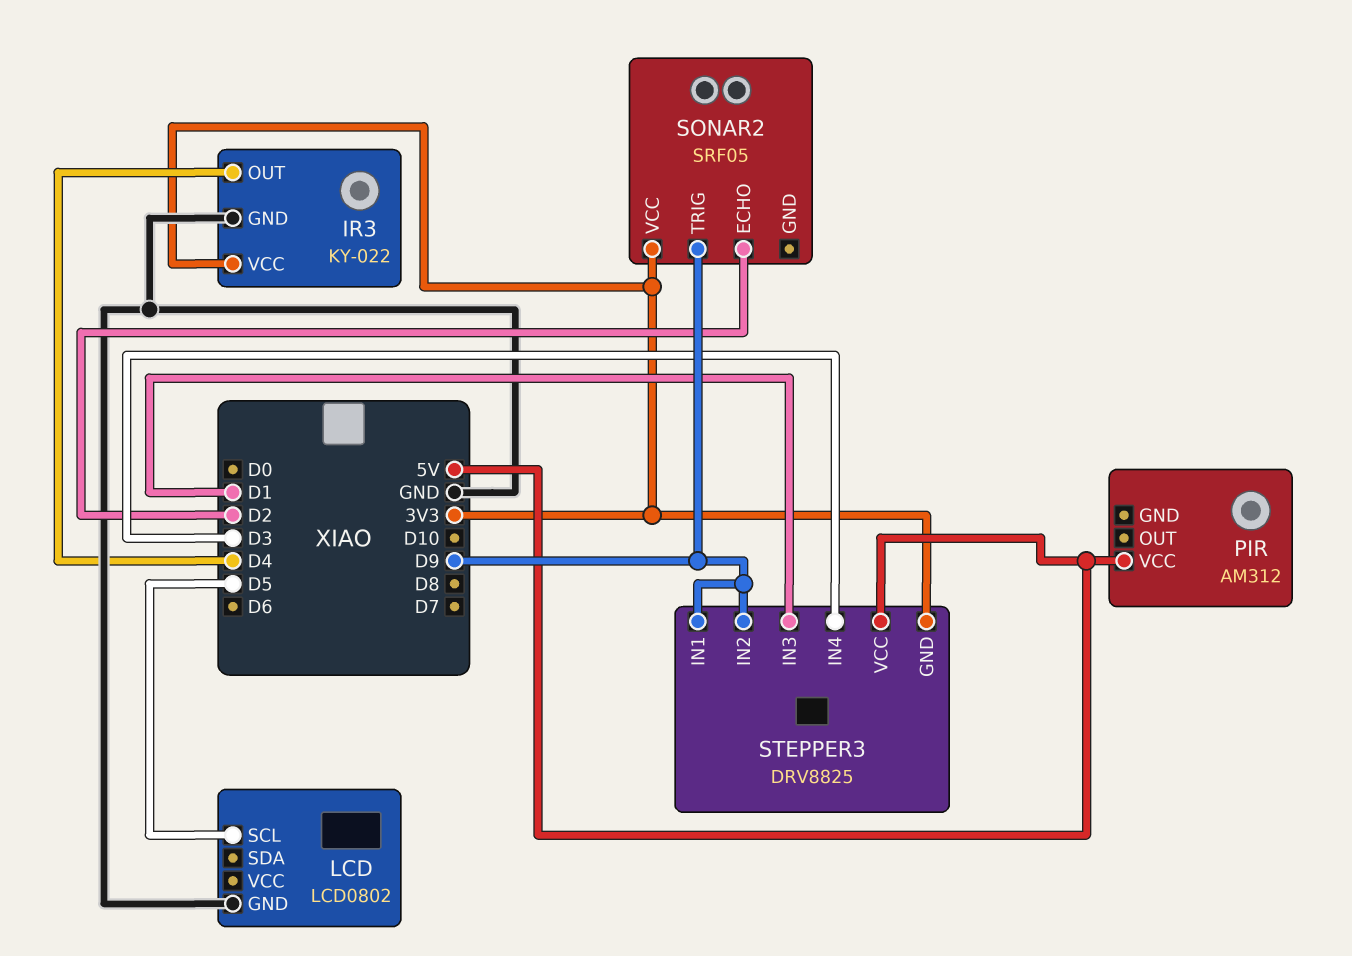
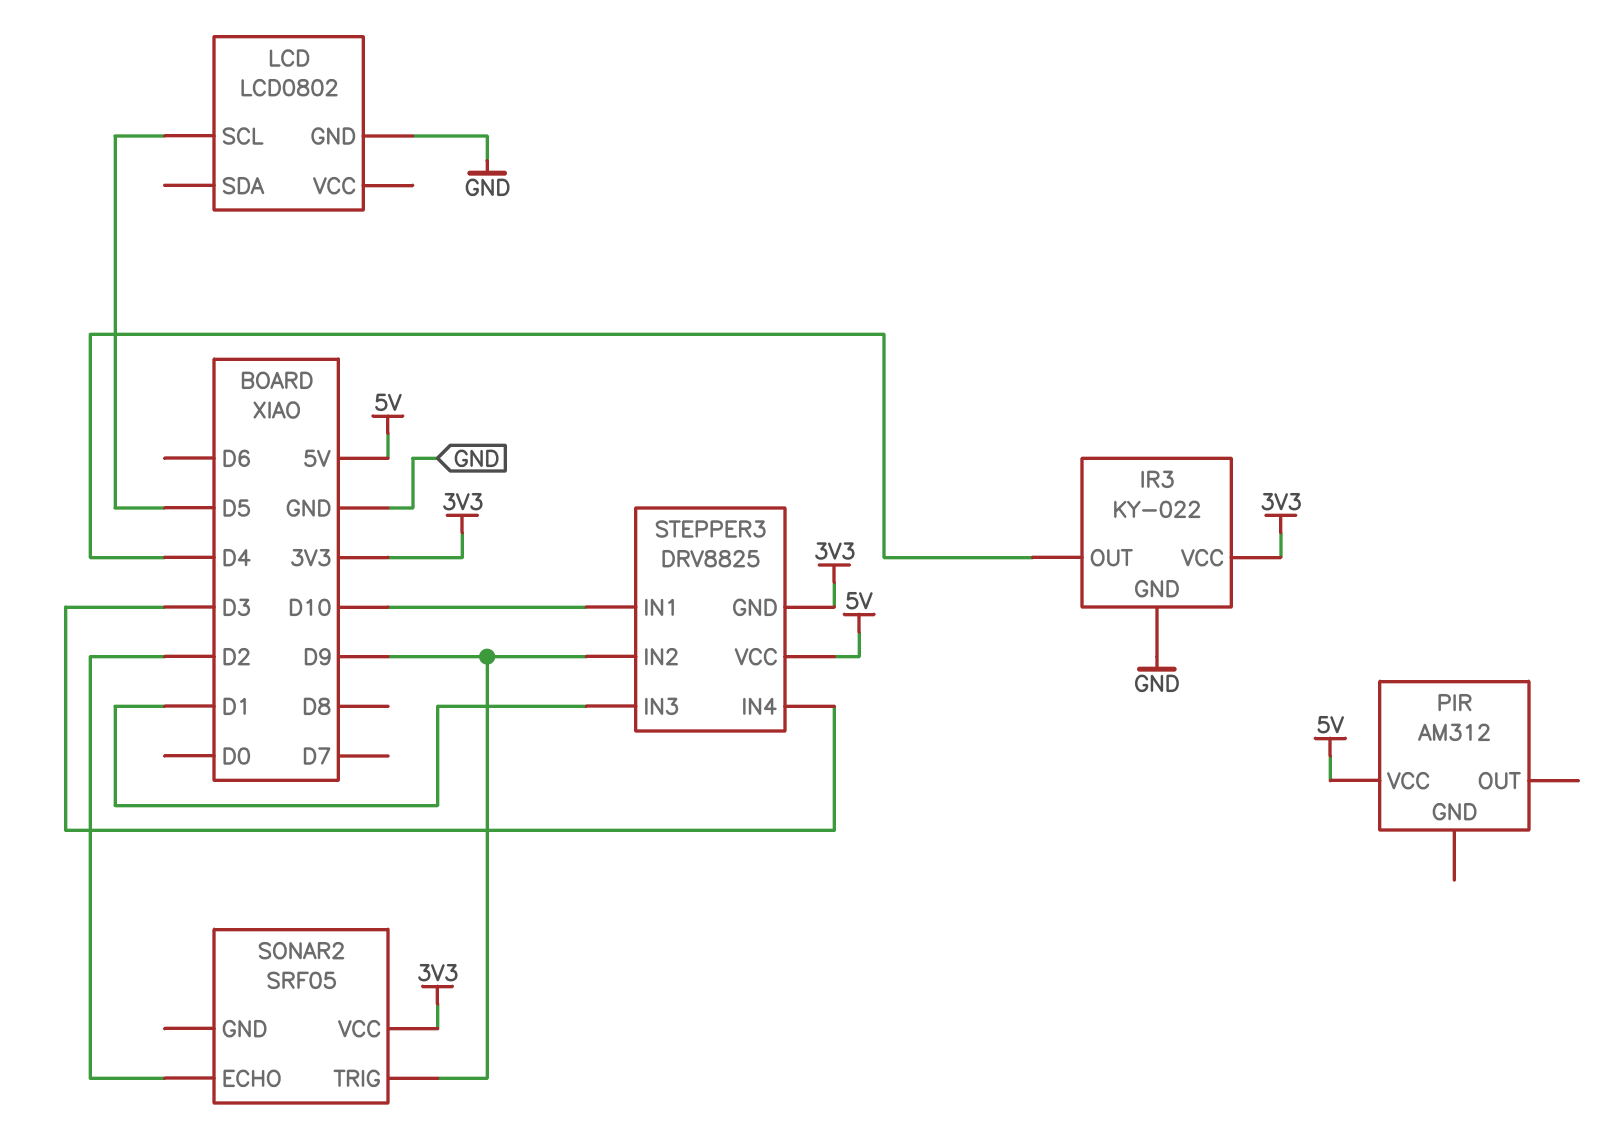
STEPPER3 pin IN1: D9 -> D10

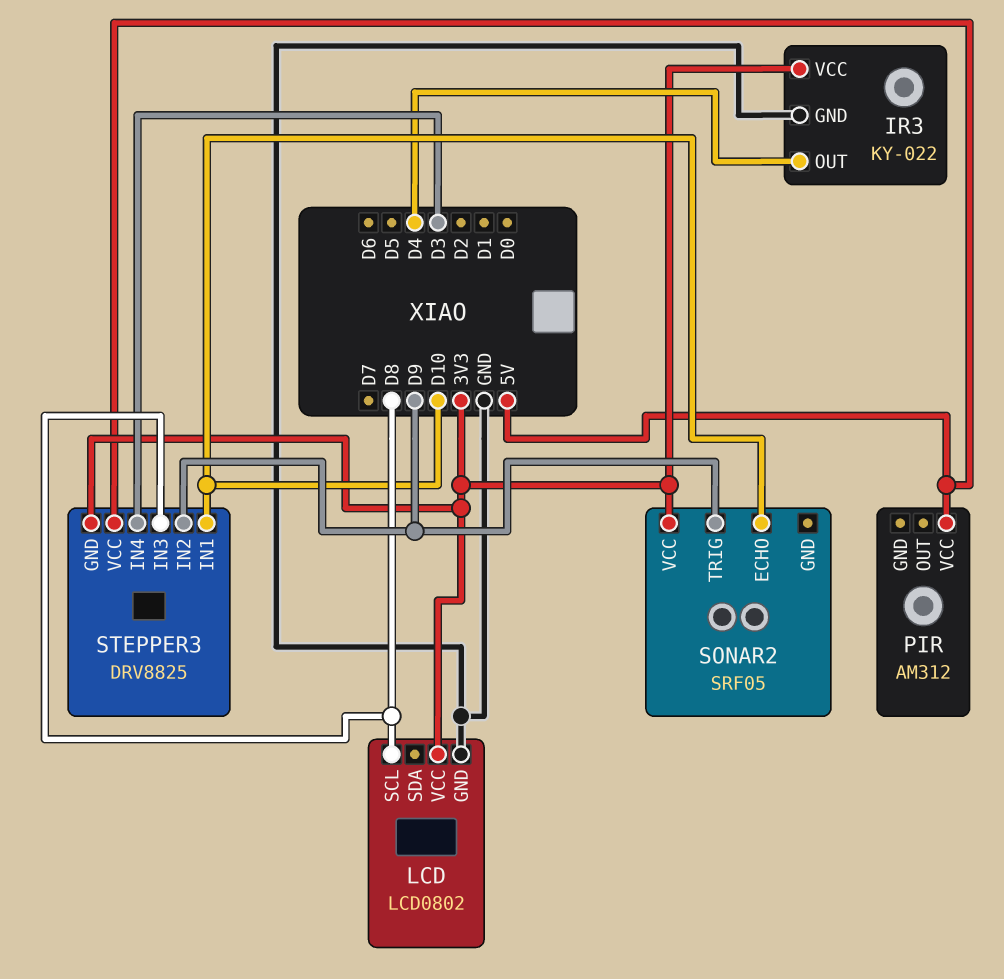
LCD pin SCL: D5 -> D8
LCD pin VCC: none -> 3V3
SONAR2 pin ECHO: D2 -> D10
STEPPER3 pin IN3: D1 -> D8

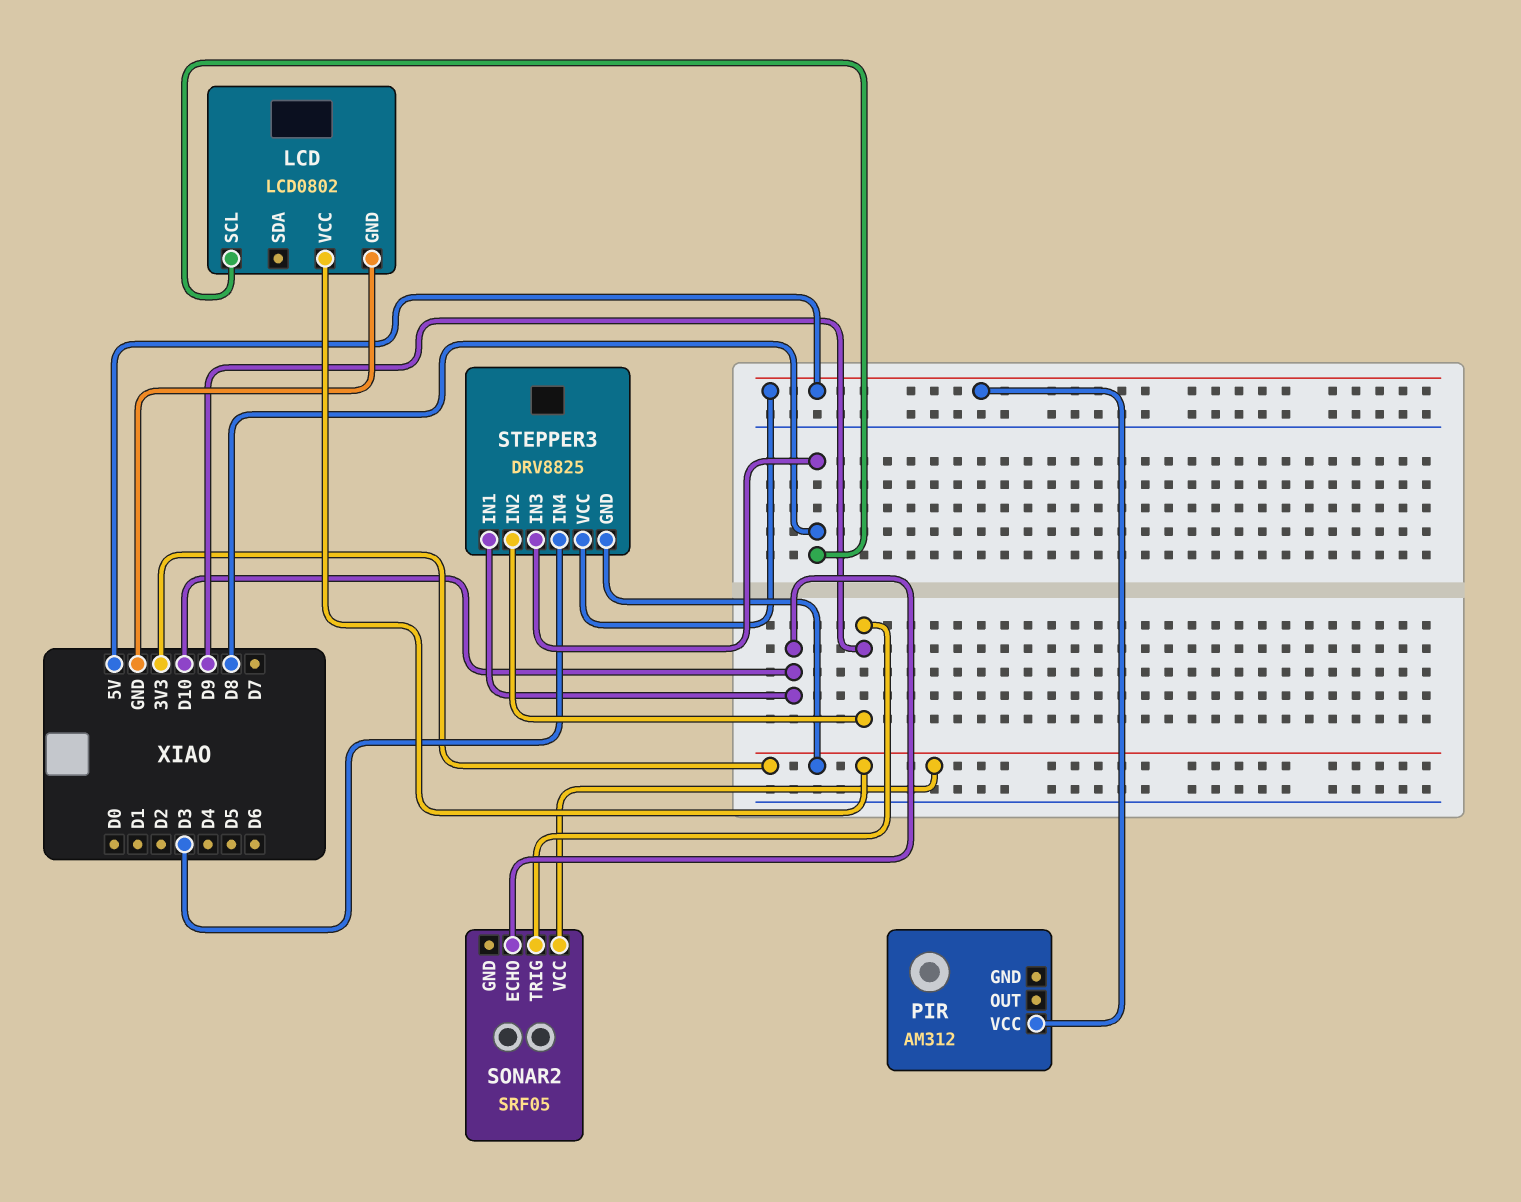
IR3: KY-022 -> none
IR3 pin GND: GND -> none
IR3 pin OUT: D4 -> none
IR3 pin VCC: 3V3 -> none

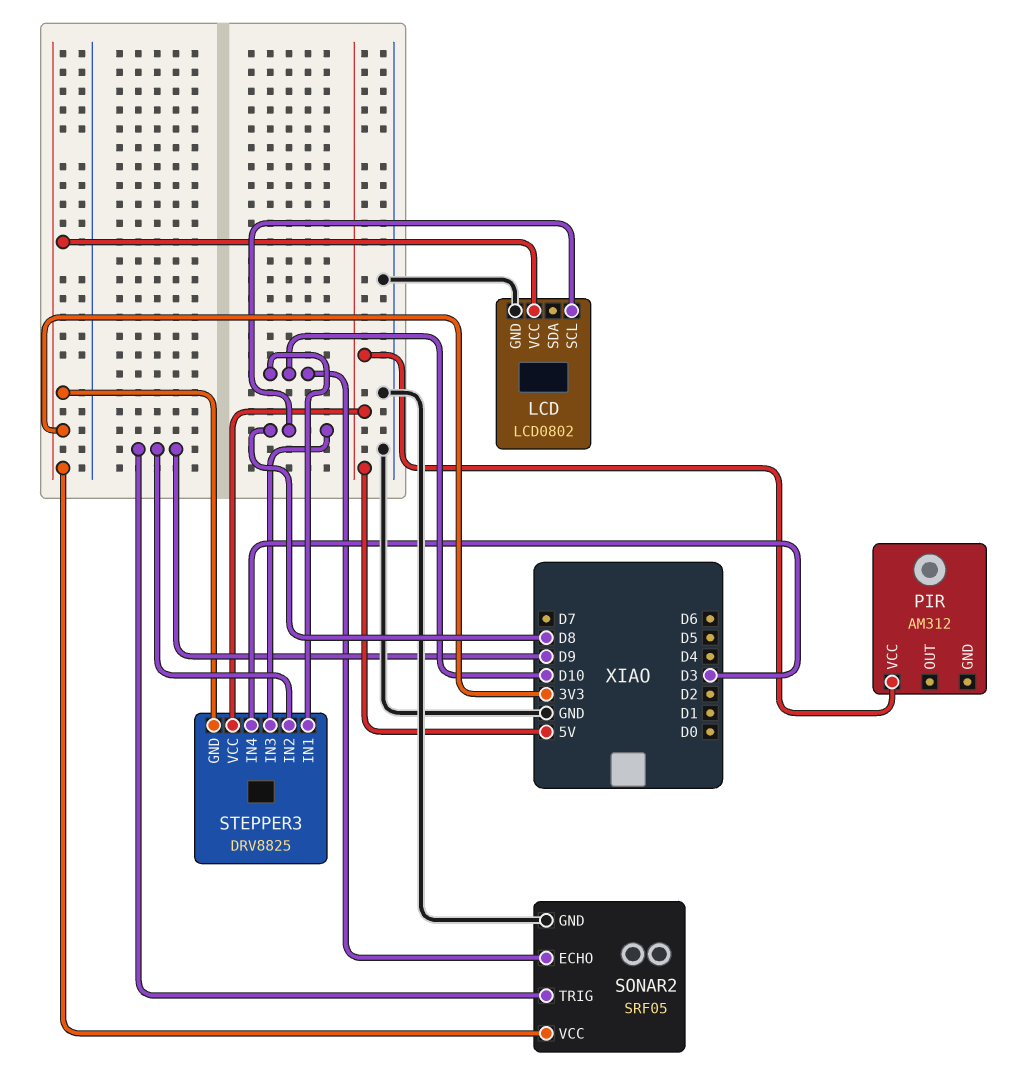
SONAR2 pin GND: none -> GND

